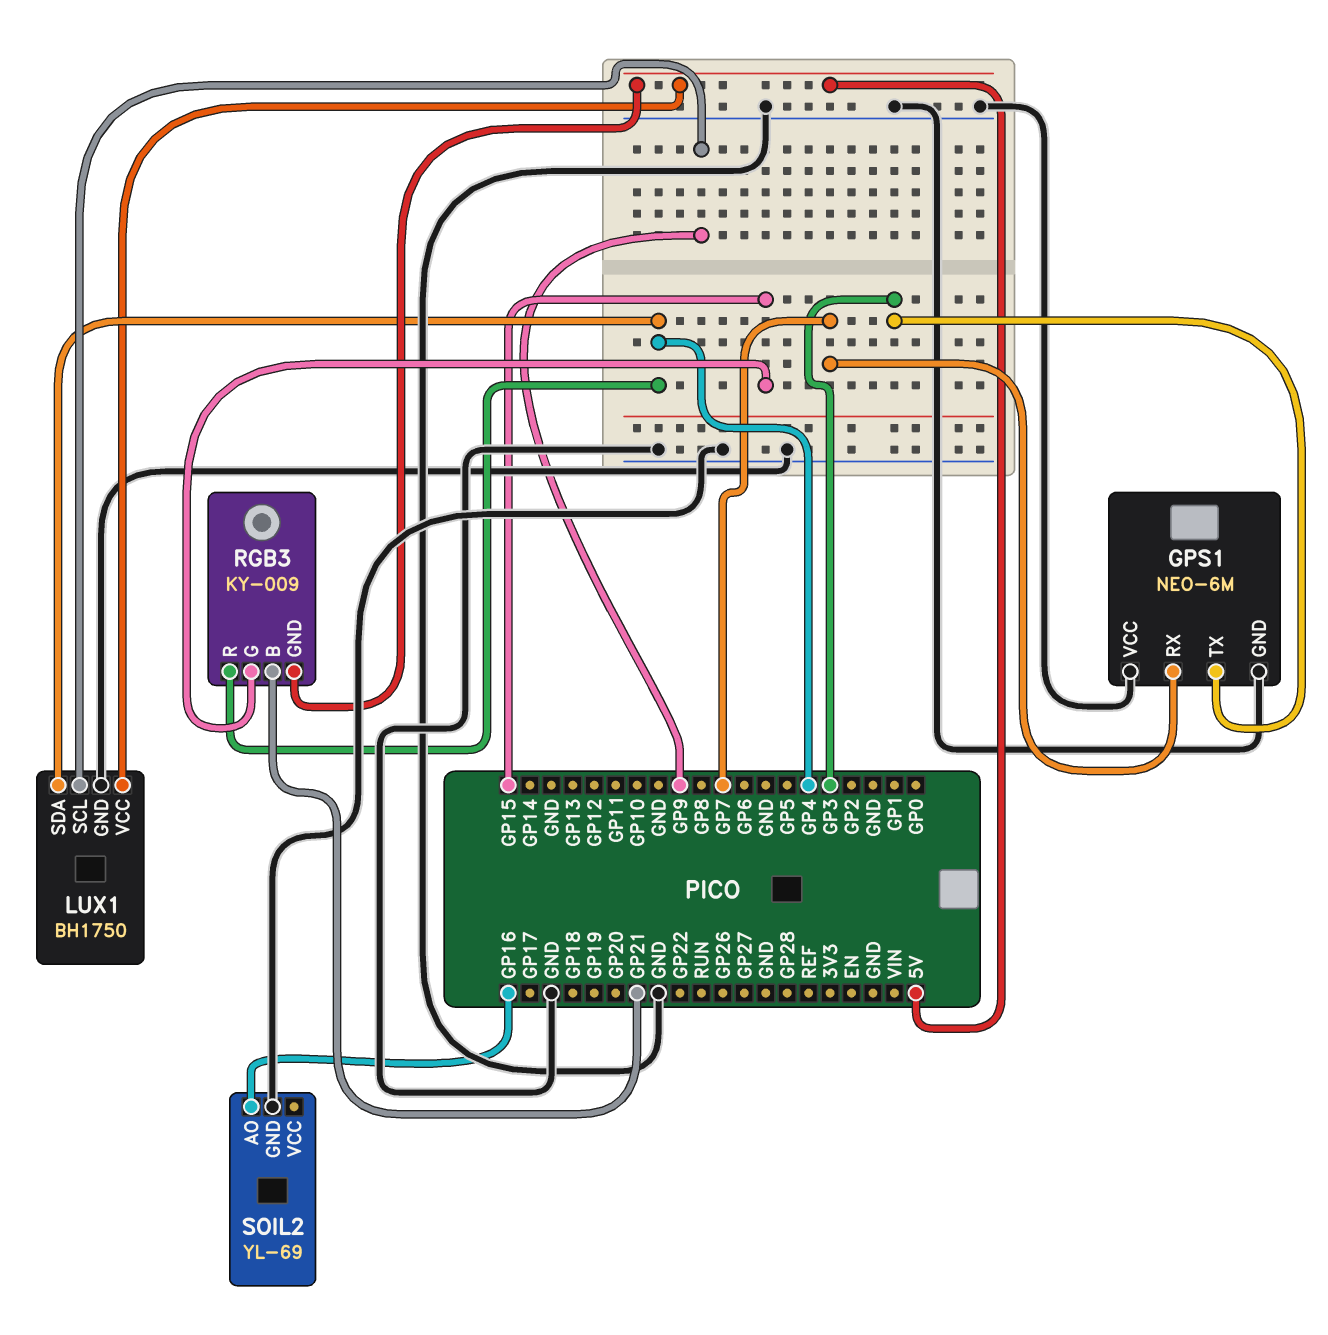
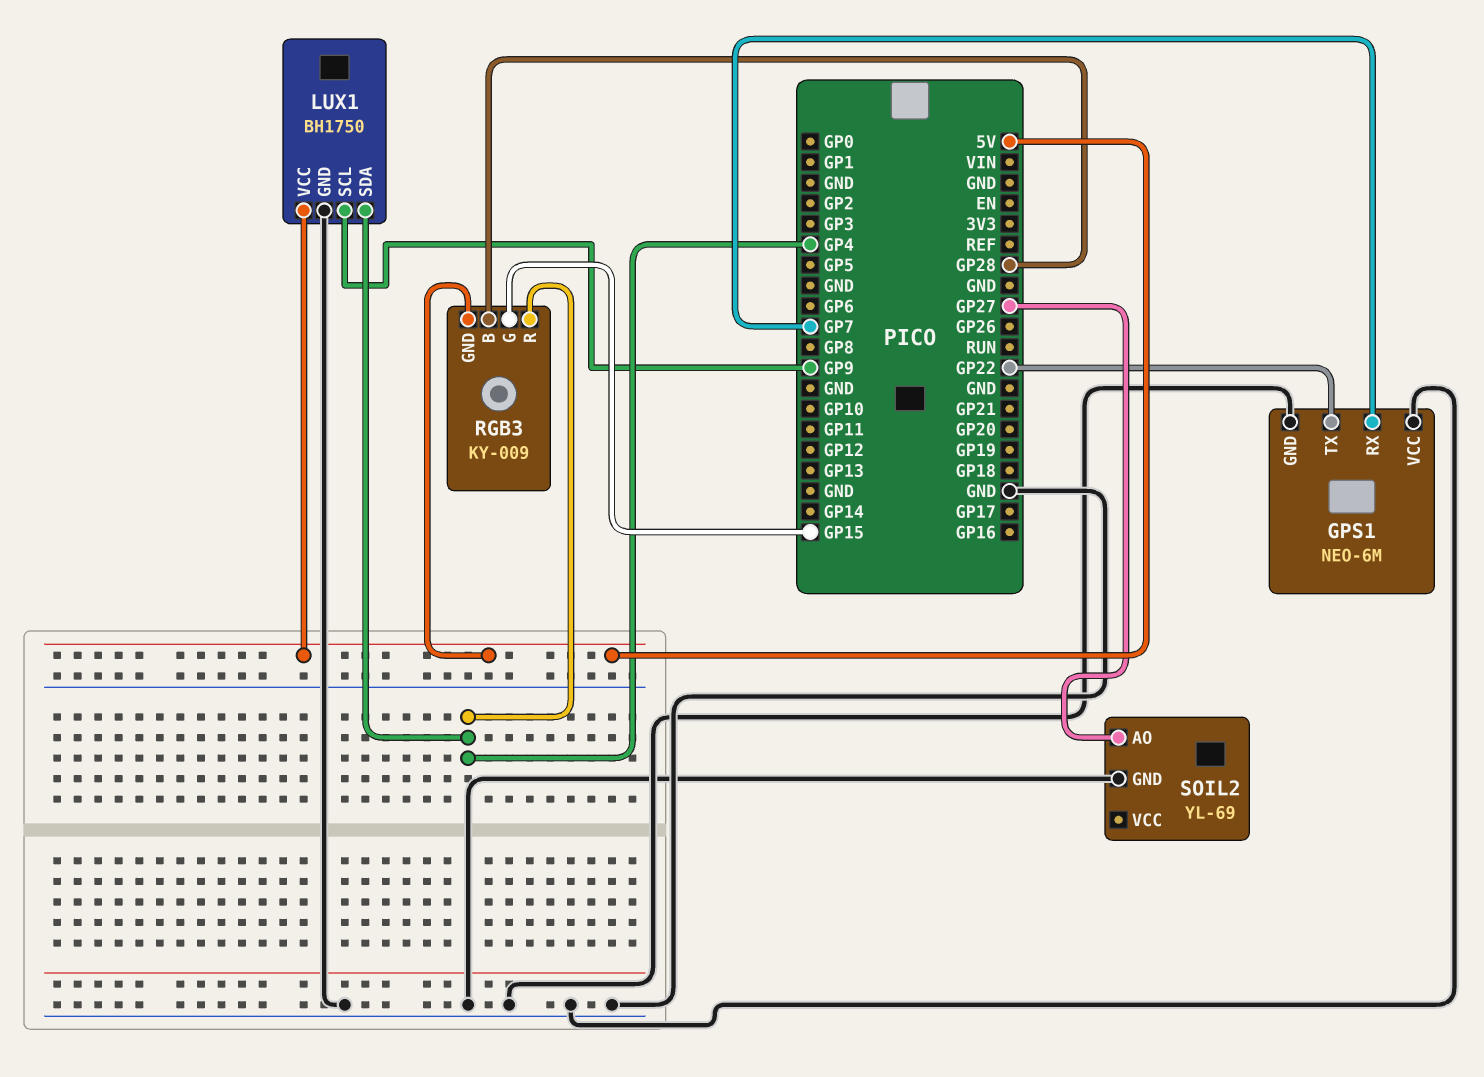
GPS1 pin TX: GP3 -> GP22
RGB3 pin B: GP21 -> GP28
SOIL2 pin AO: GP16 -> GP27

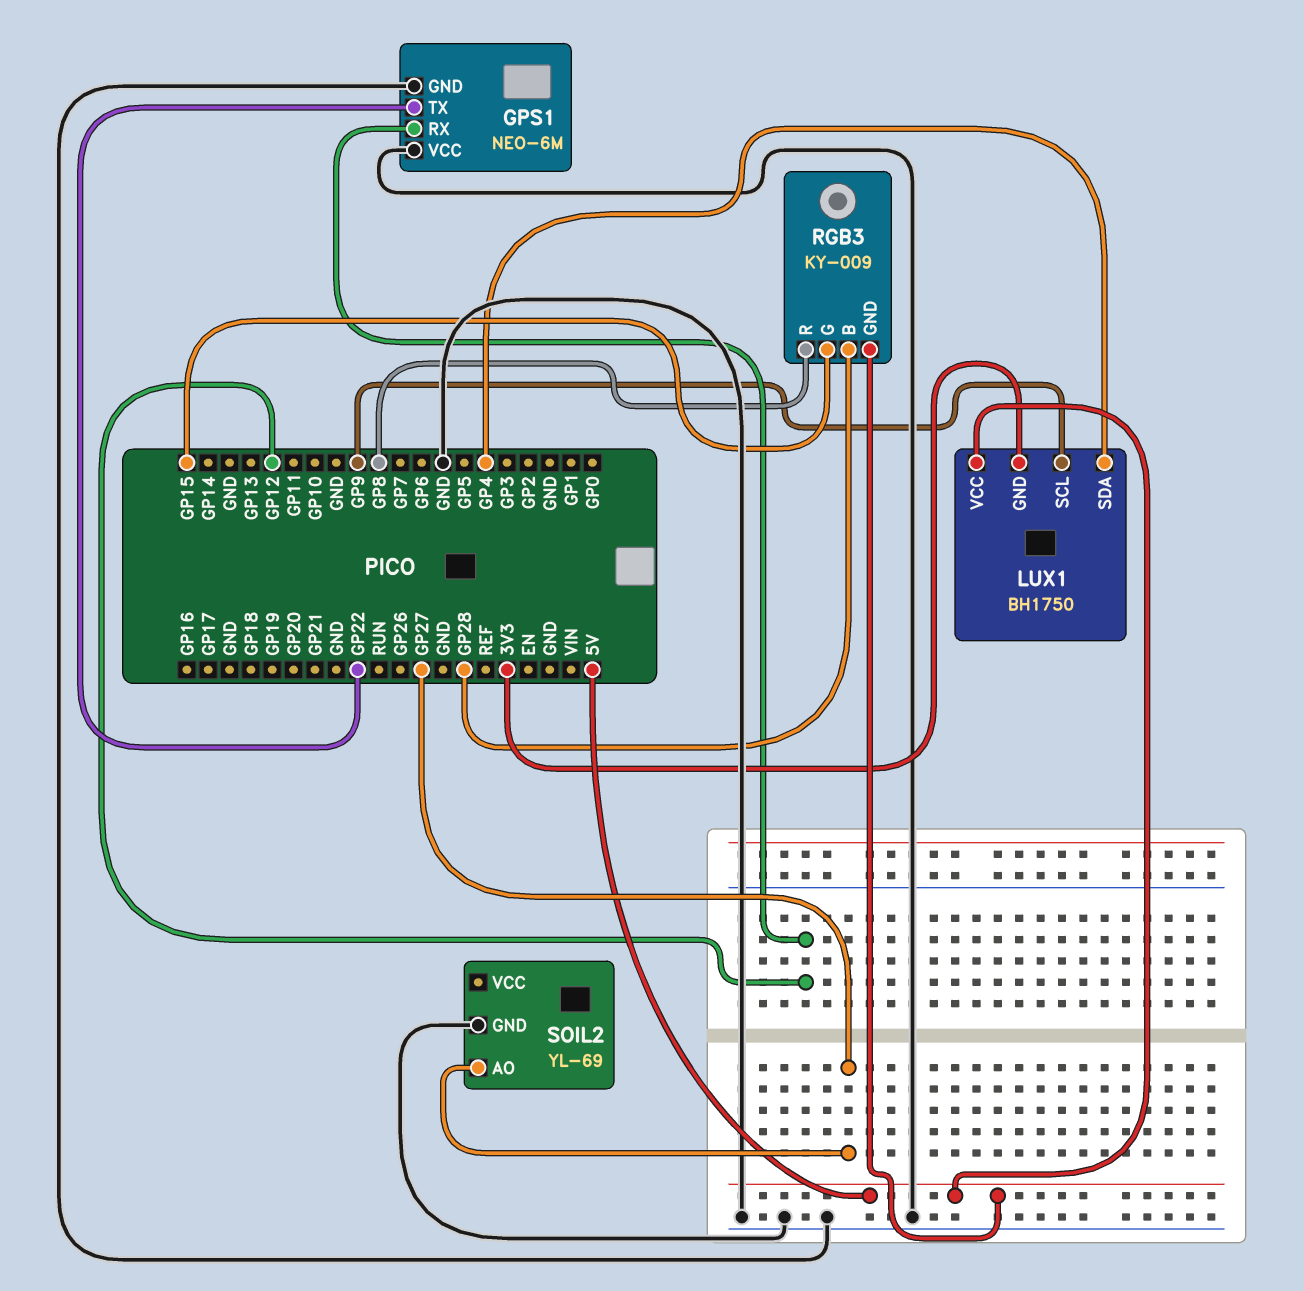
GPS1 pin RX: GP7 -> GP12
LUX1 pin GND: GND -> 3V3
RGB3 pin R: GP4 -> GP8

